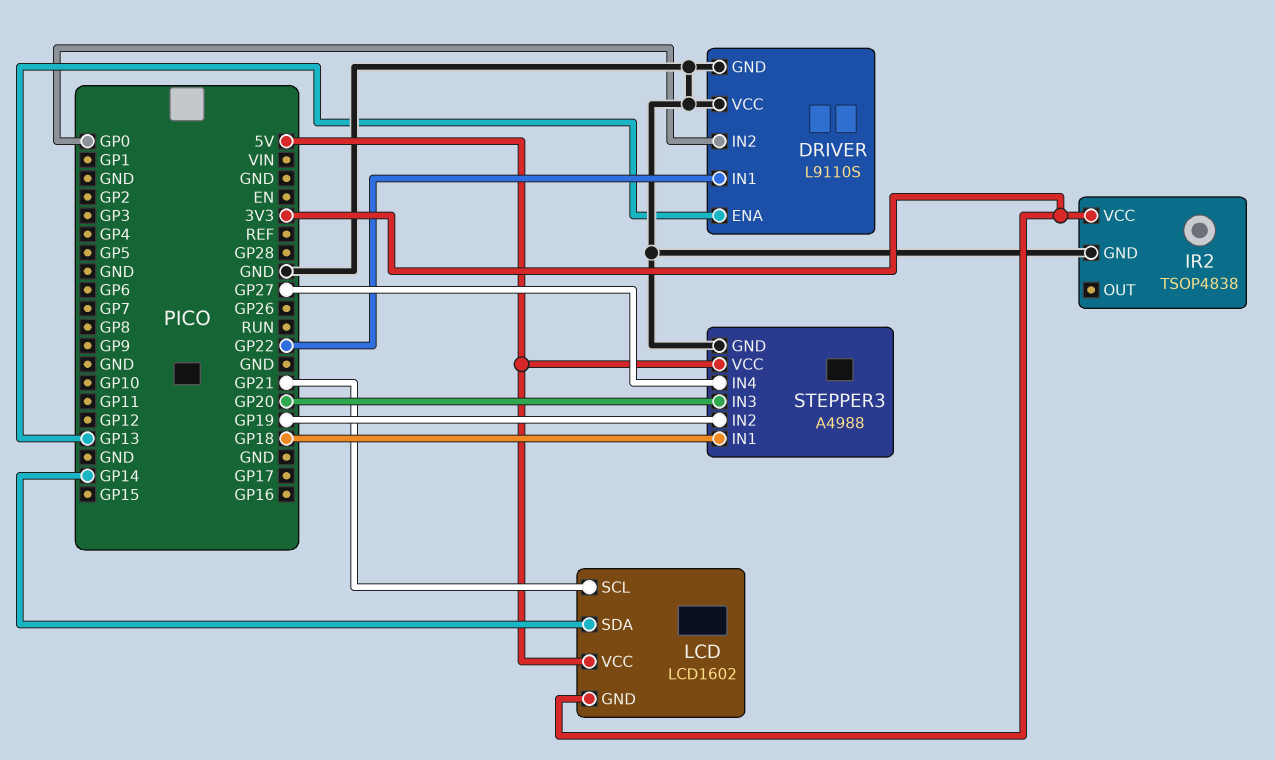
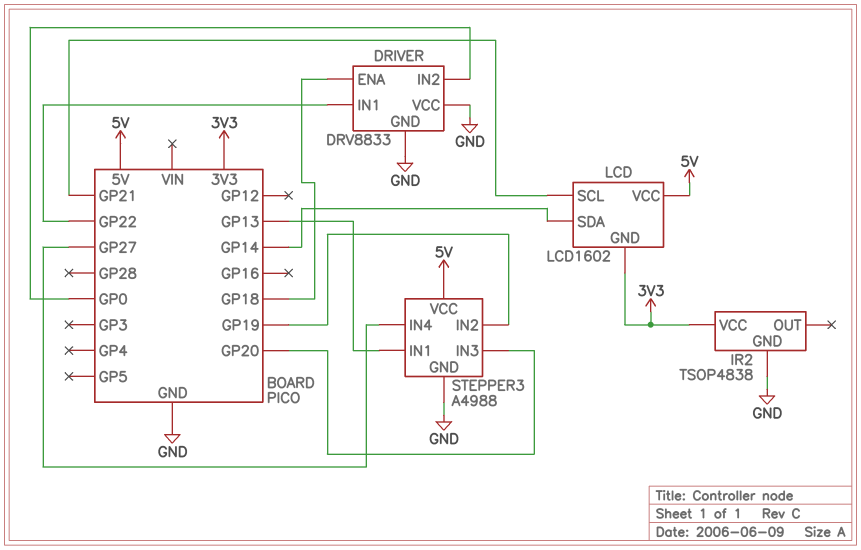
DRIVER: L9110S -> DRV8833
DRIVER pin ENA: GP13 -> GP18
STEPPER3 pin IN1: GP18 -> GP13

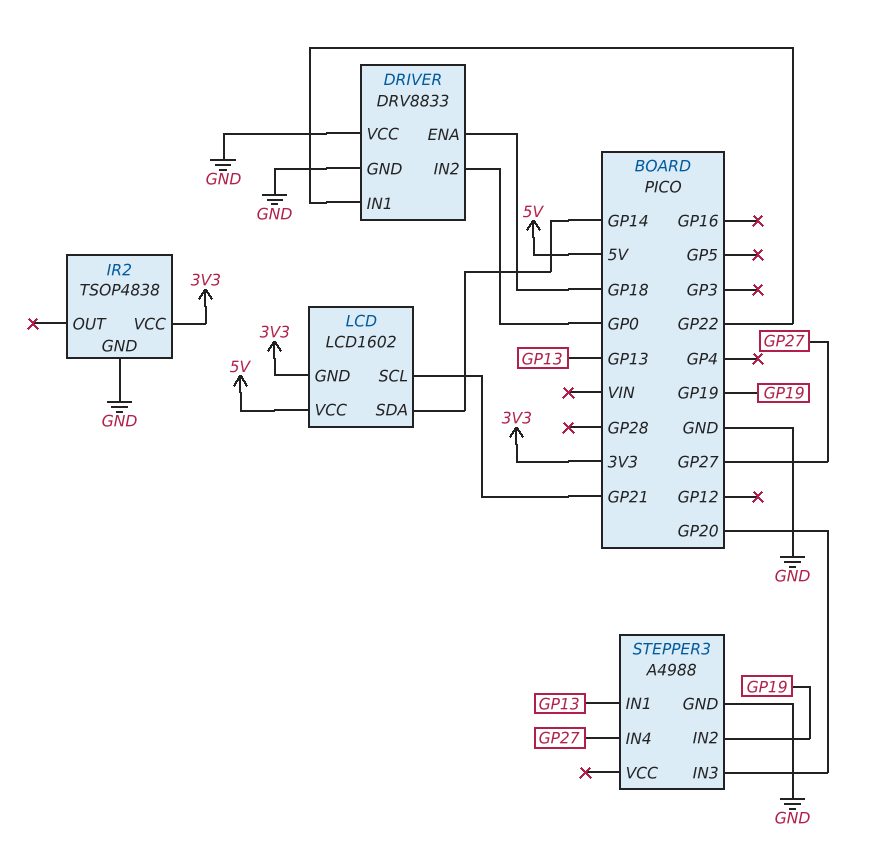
STEPPER3 pin VCC: 5V -> none

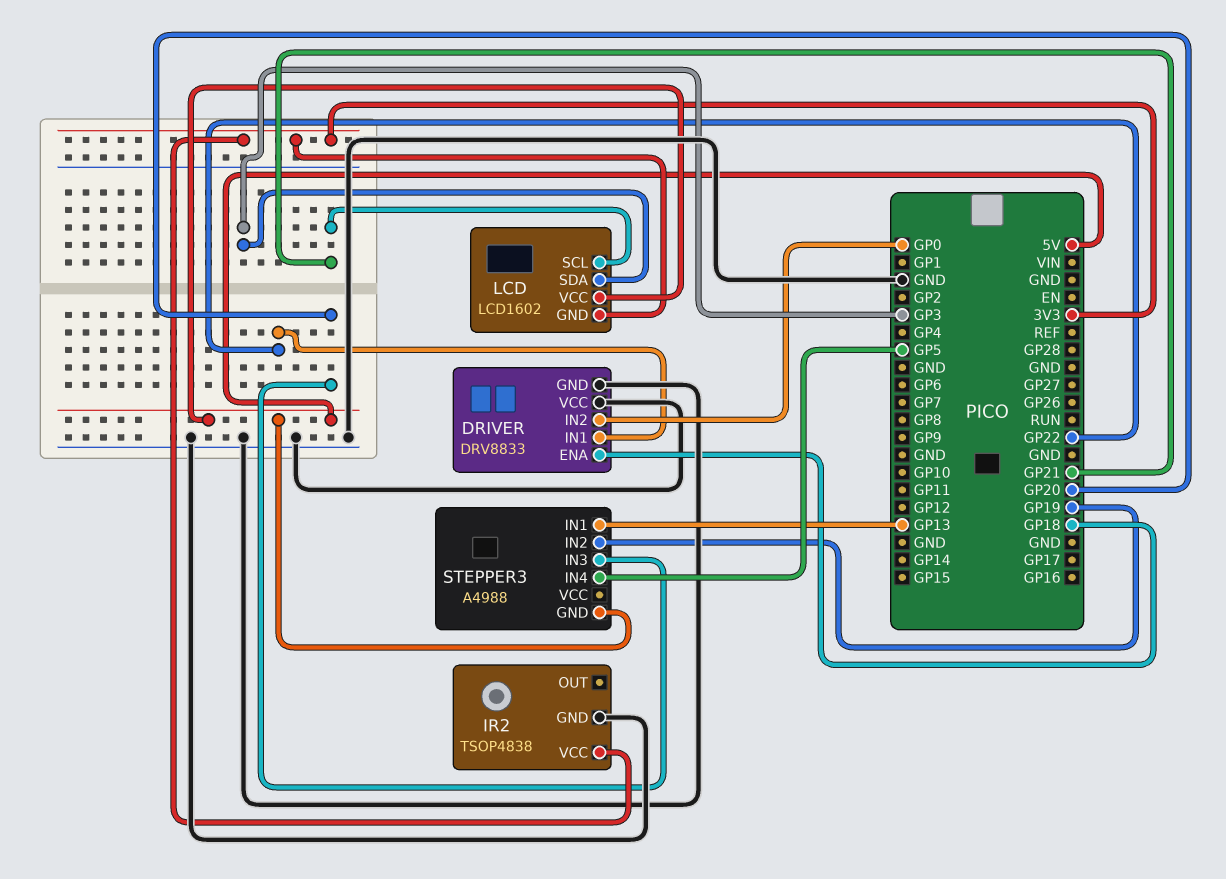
LCD pin SDA: GP14 -> GP3
STEPPER3 pin GND: GND -> 5V
STEPPER3 pin IN4: GP27 -> GP5

